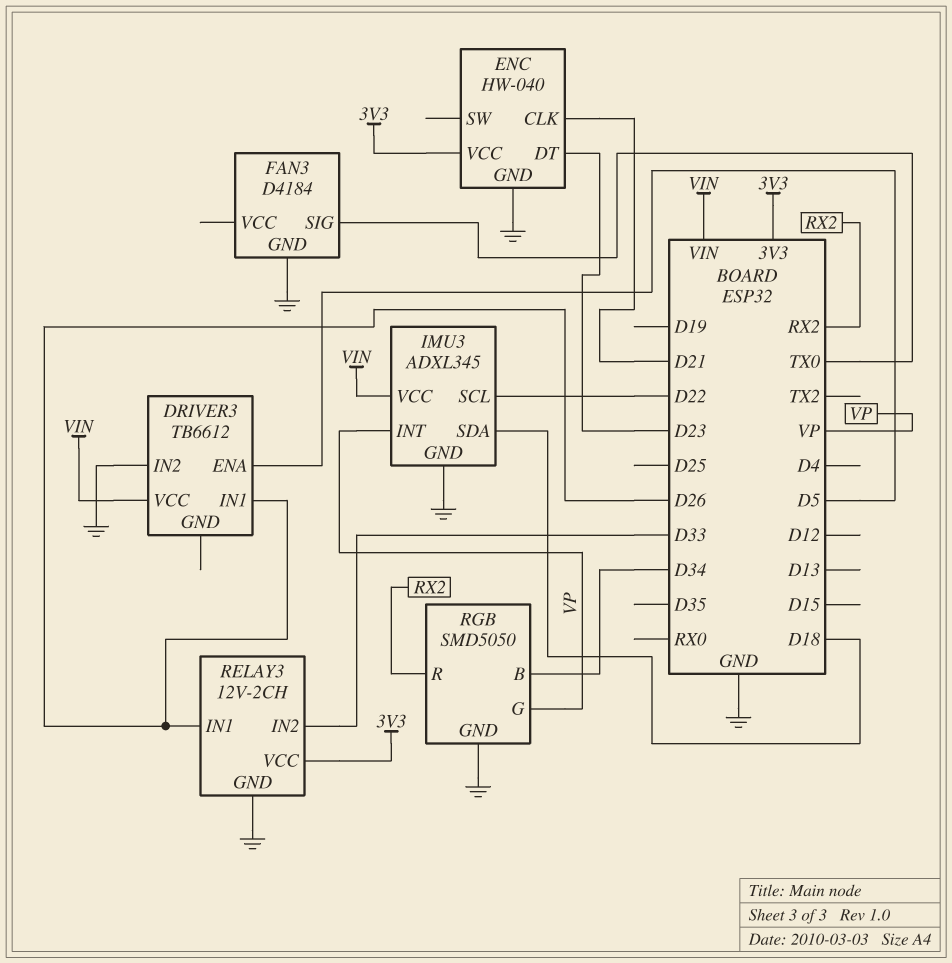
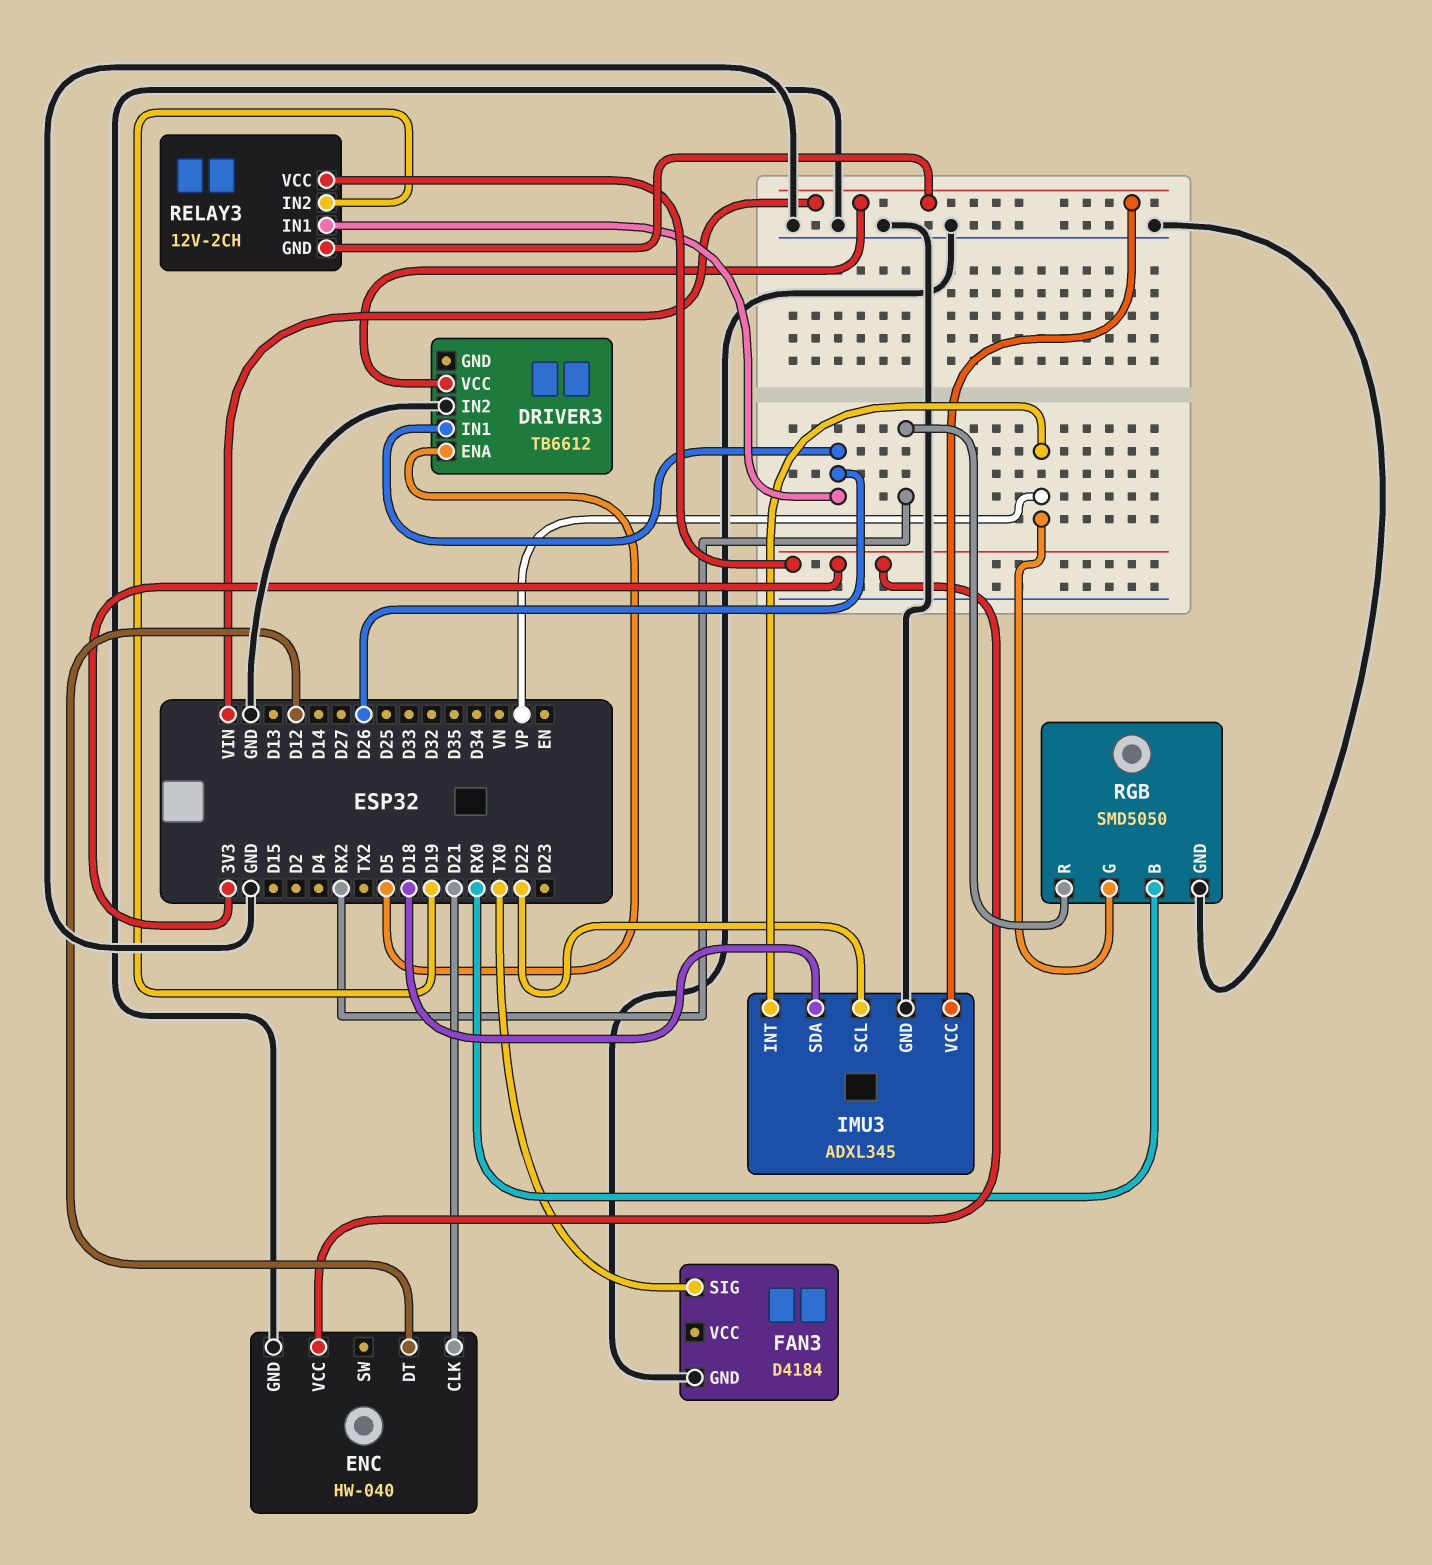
ENC pin DT: D23 -> D12
RELAY3 pin GND: GND -> VIN
RELAY3 pin IN2: D33 -> D19
RGB pin B: D34 -> RX0

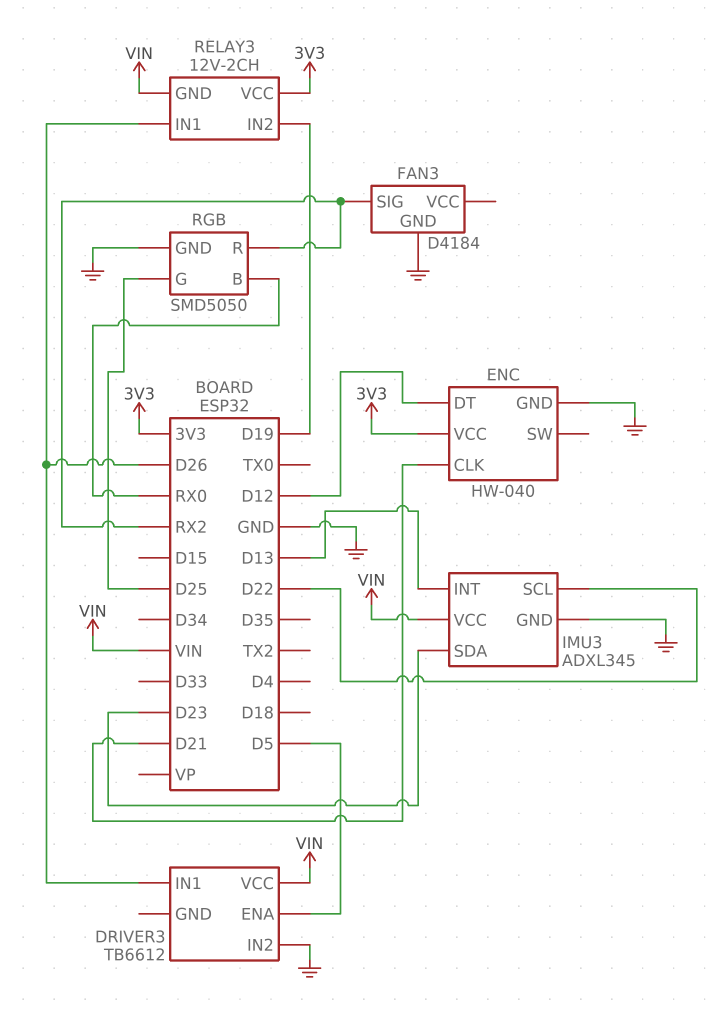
FAN3 pin SIG: TX0 -> RX2
IMU3 pin INT: VP -> D13
IMU3 pin SDA: D18 -> D23
RGB pin G: VP -> D25

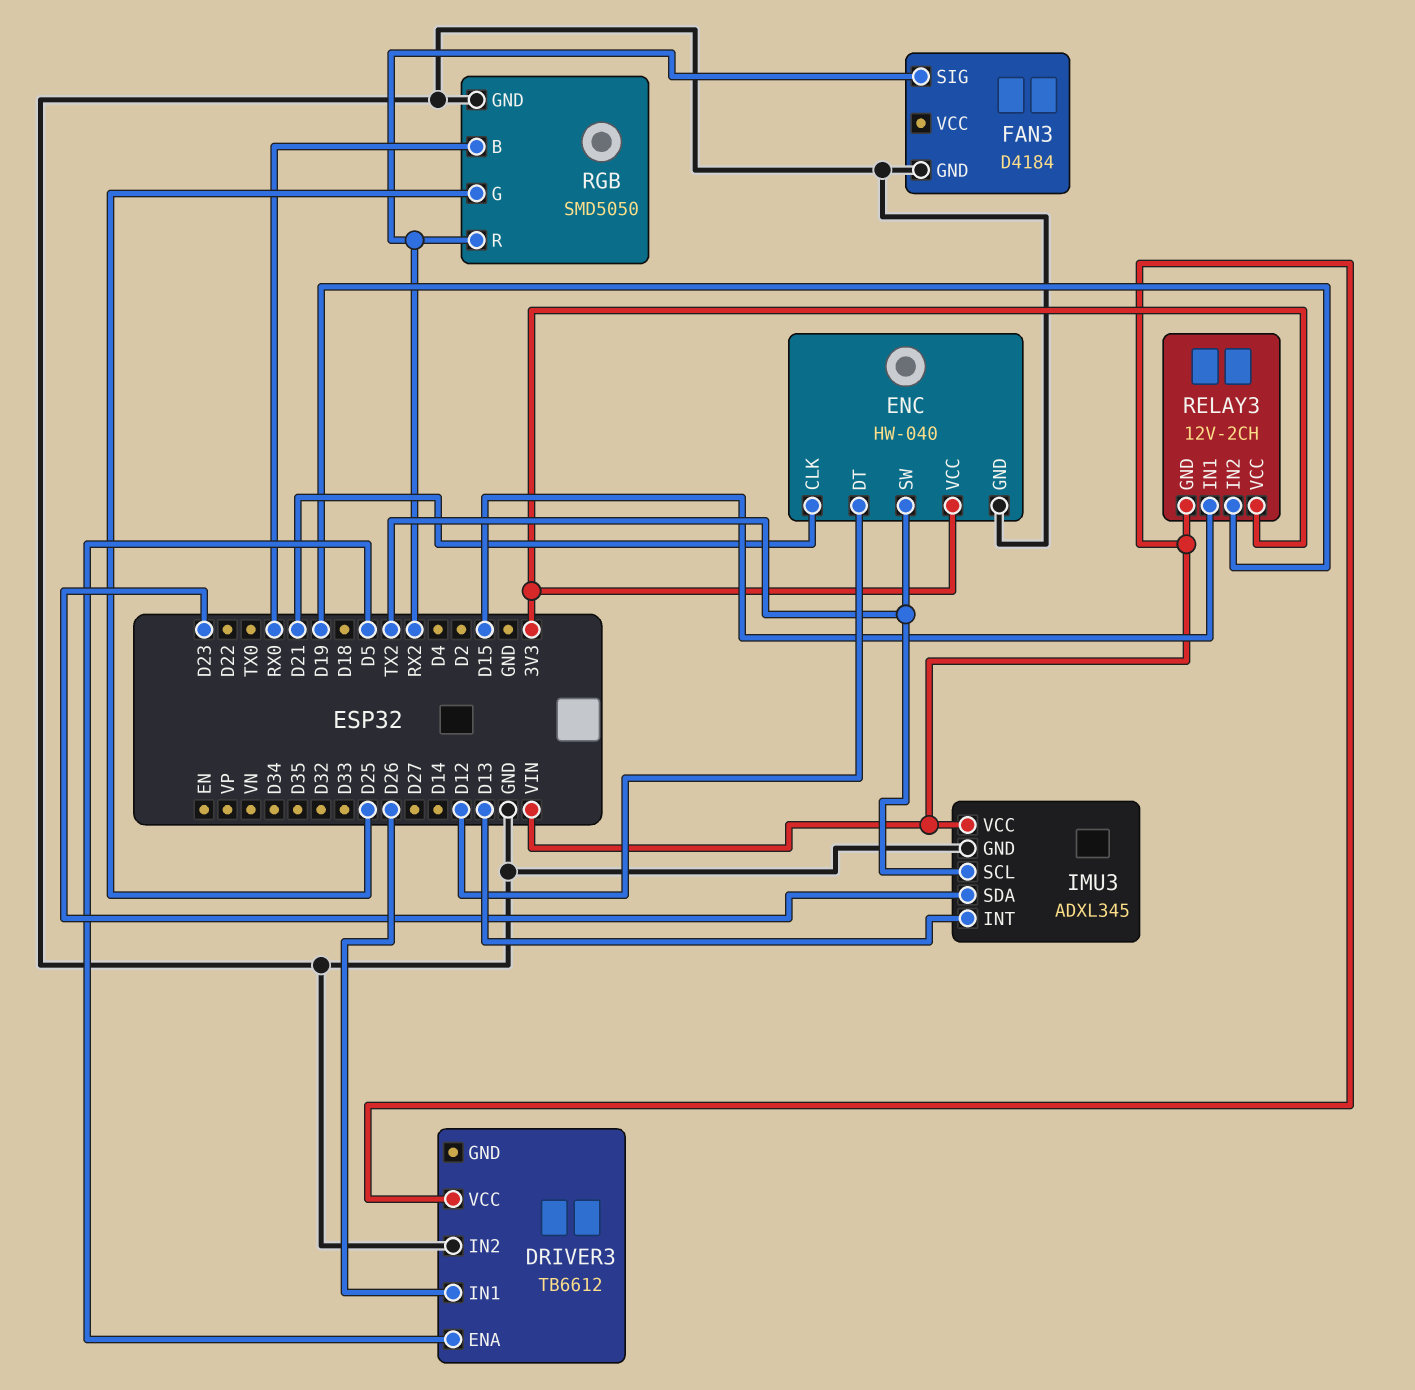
ENC pin SW: none -> TX2
IMU3 pin SCL: D22 -> TX2
RELAY3 pin IN1: D26 -> D15

